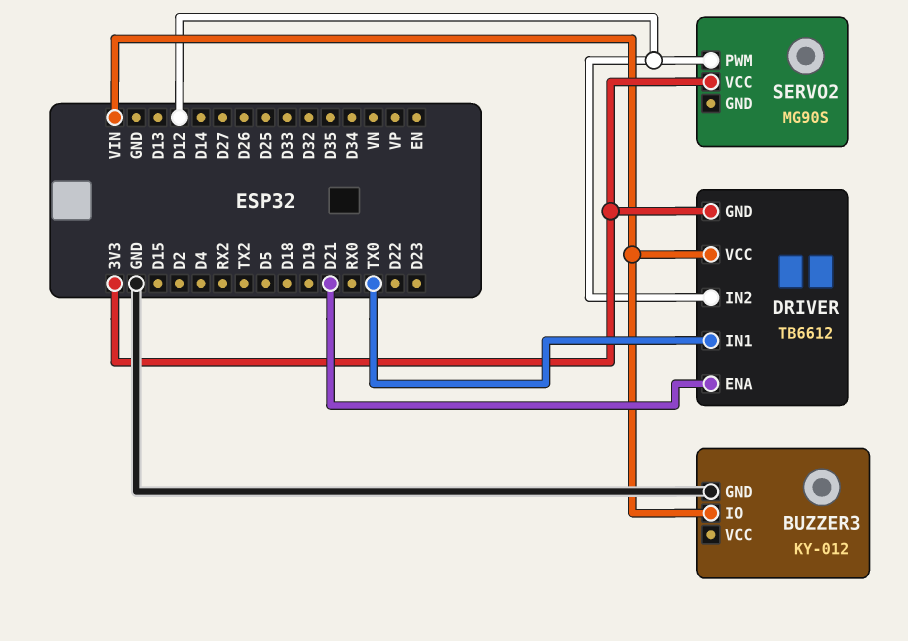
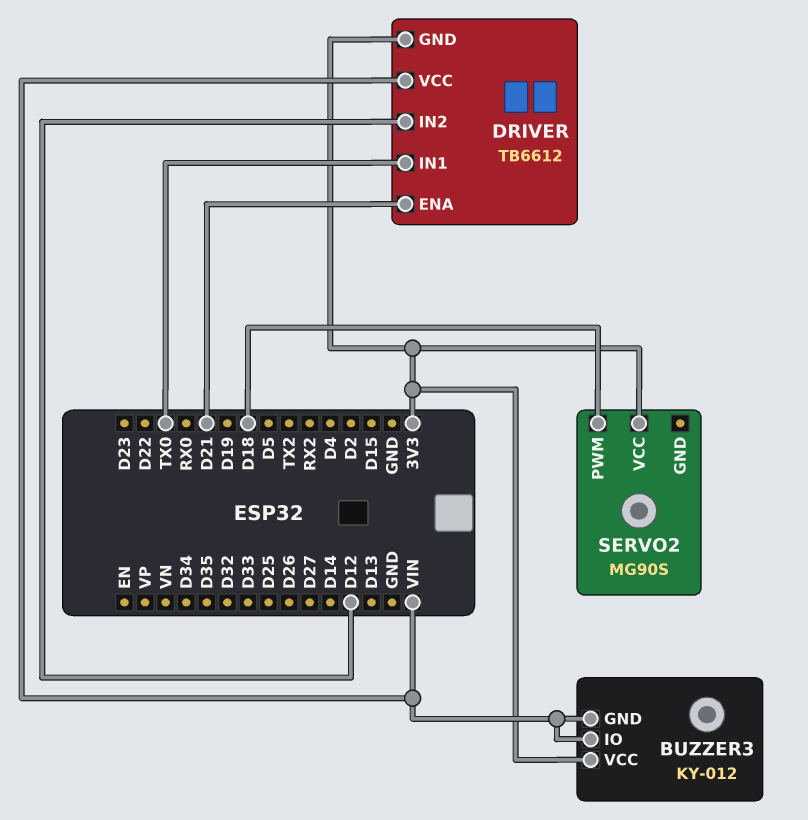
BUZZER3 pin GND: GND -> VIN
BUZZER3 pin VCC: none -> 3V3
SERVO2 pin PWM: D12 -> D18

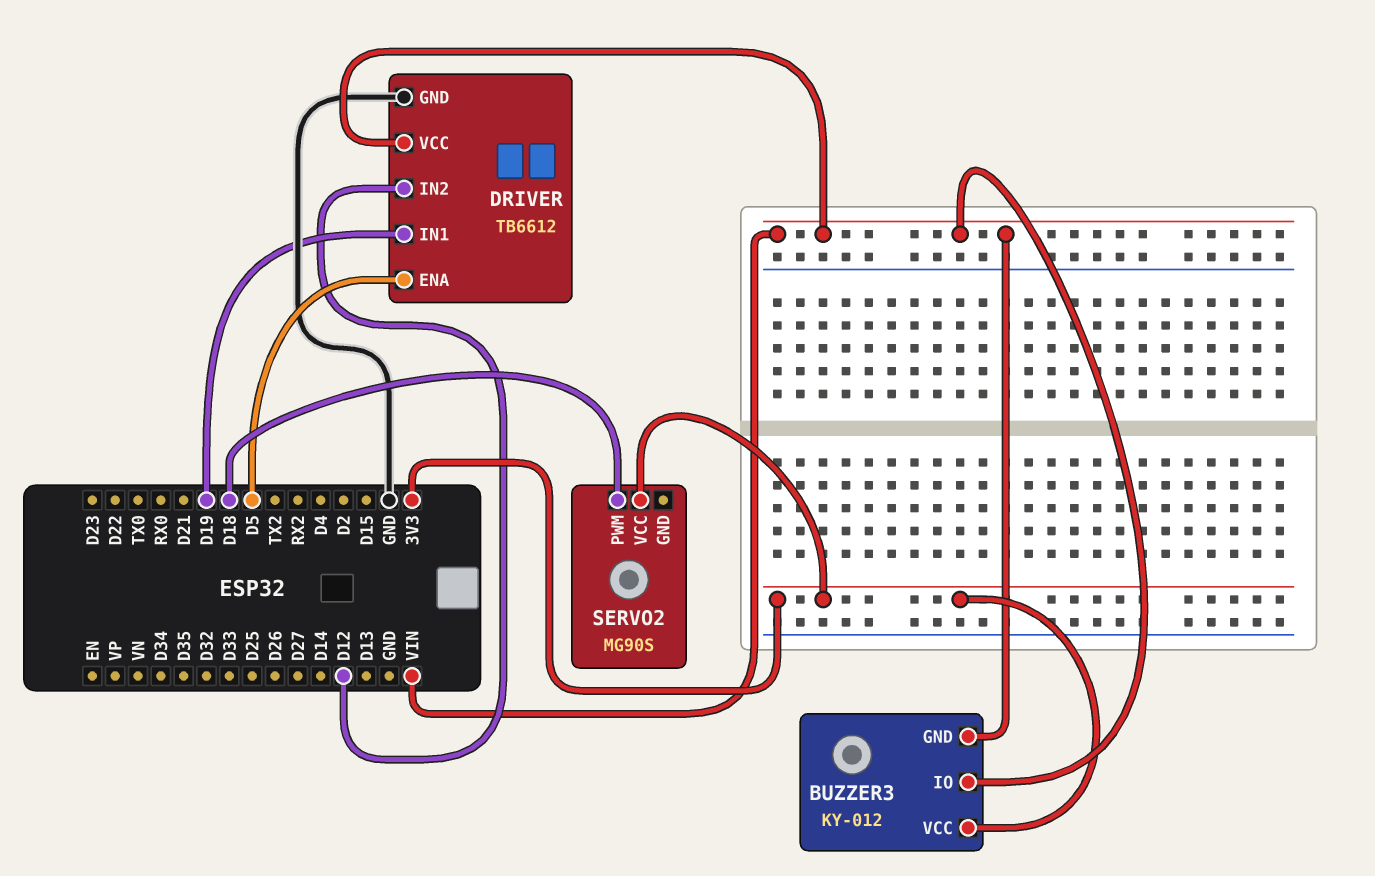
DRIVER pin ENA: D21 -> D5
DRIVER pin GND: 3V3 -> GND
DRIVER pin IN1: TX0 -> D19

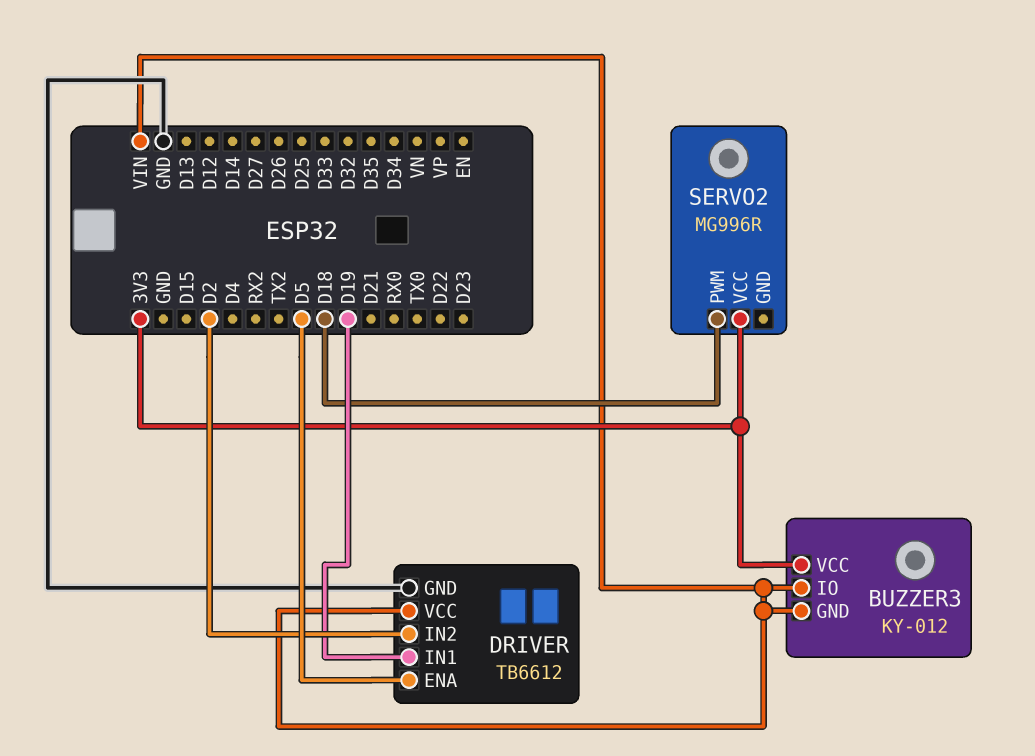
DRIVER pin IN2: D12 -> D2
SERVO2: MG90S -> MG996R

